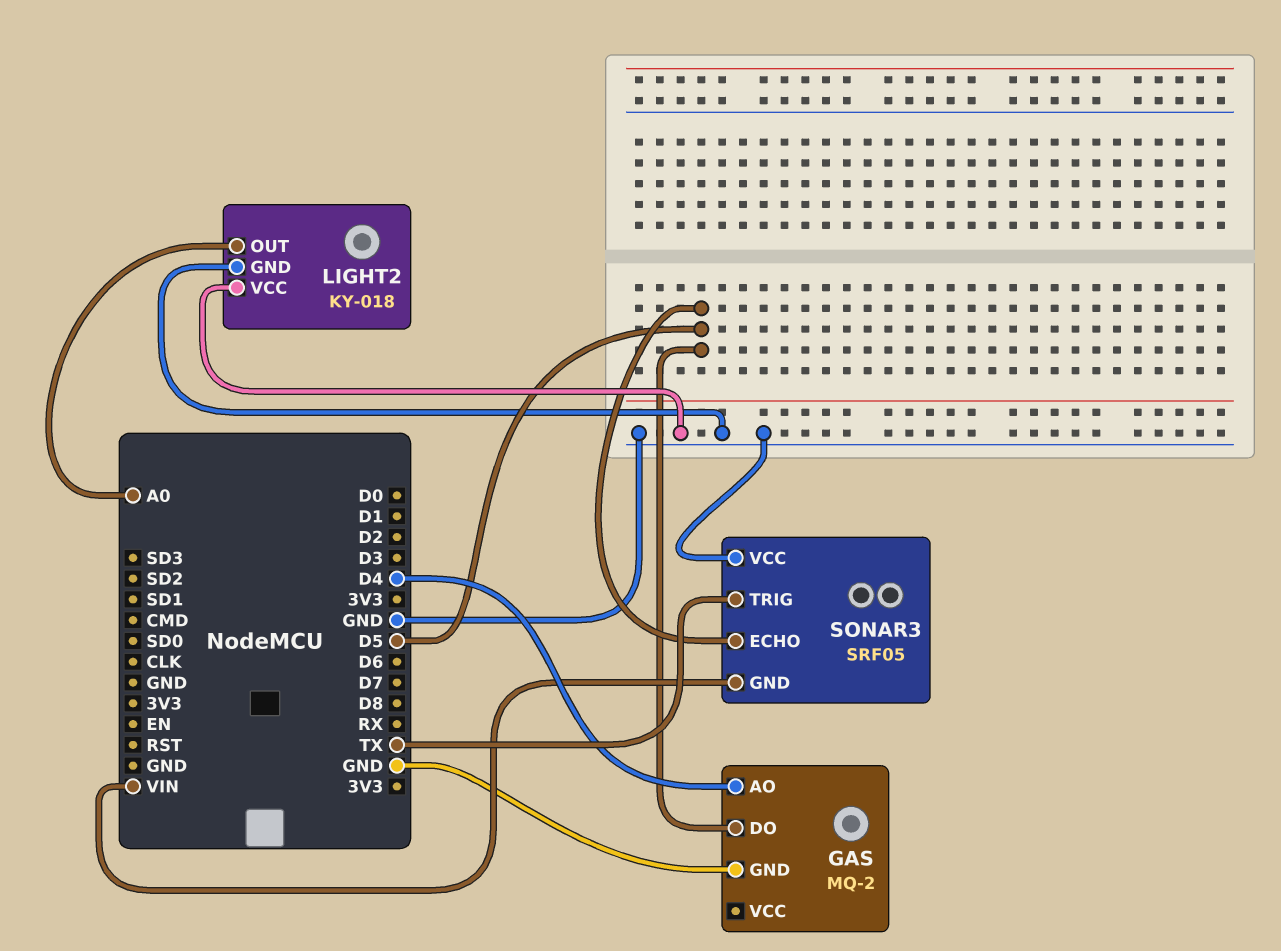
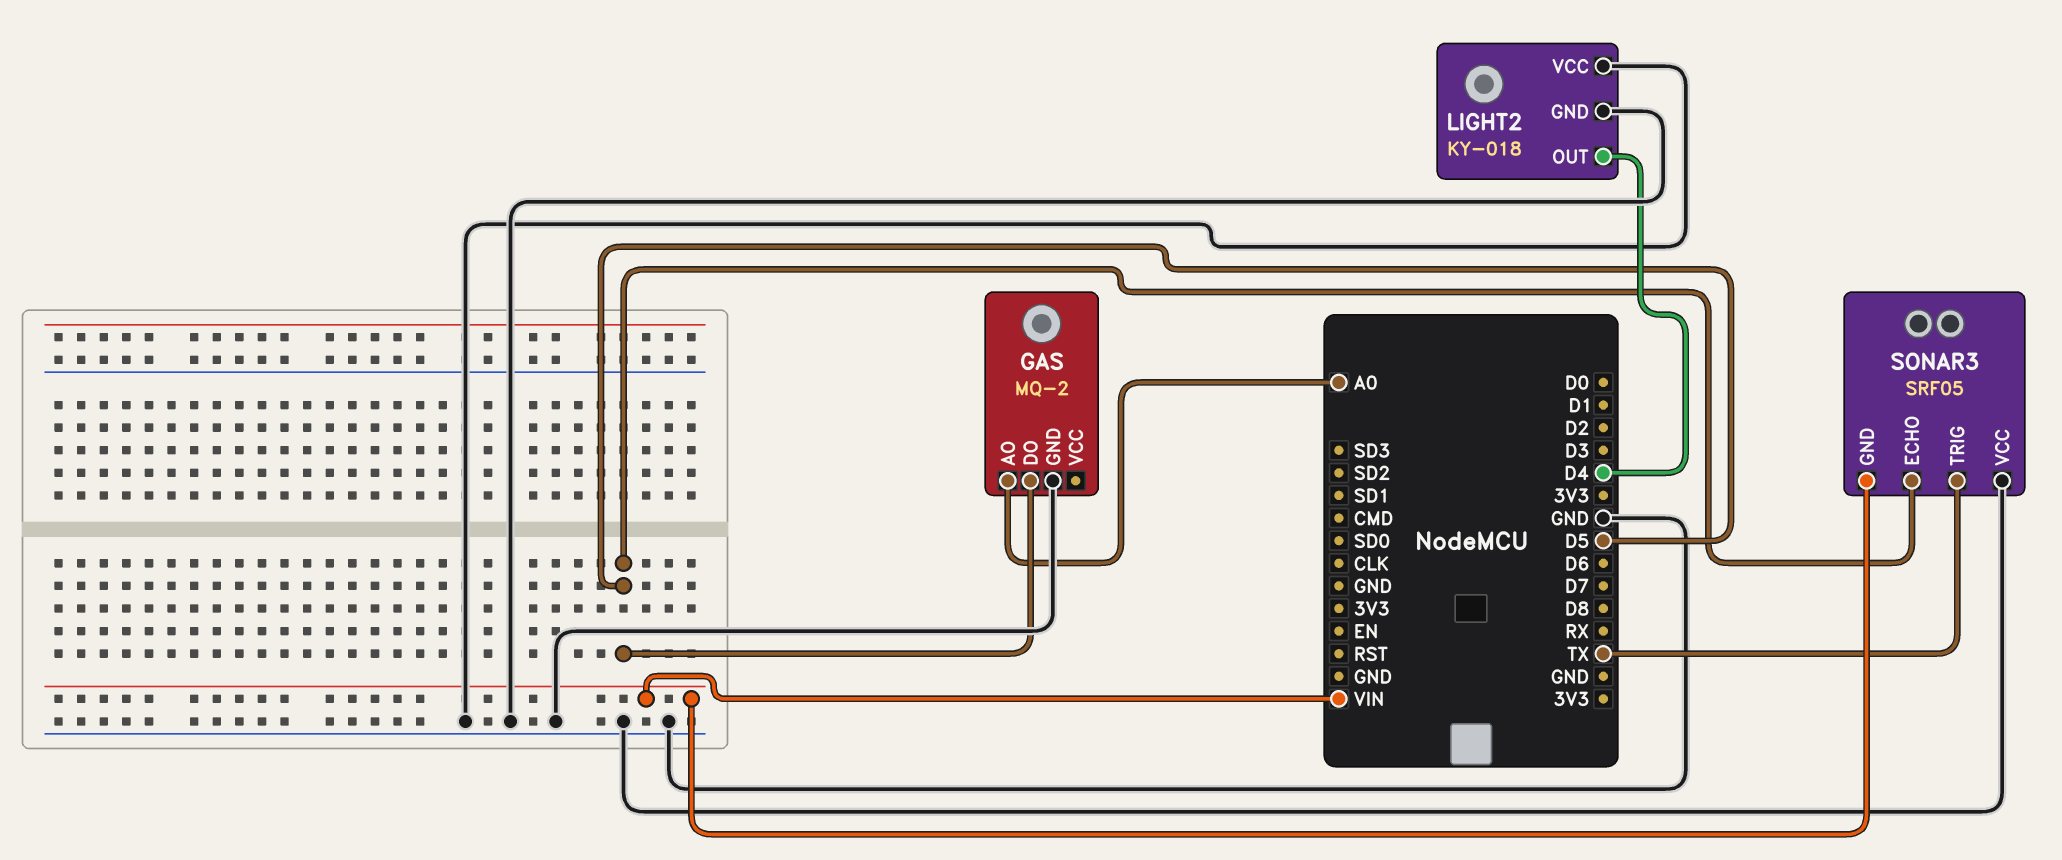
GAS pin AO: D4 -> A0
LIGHT2 pin OUT: A0 -> D4

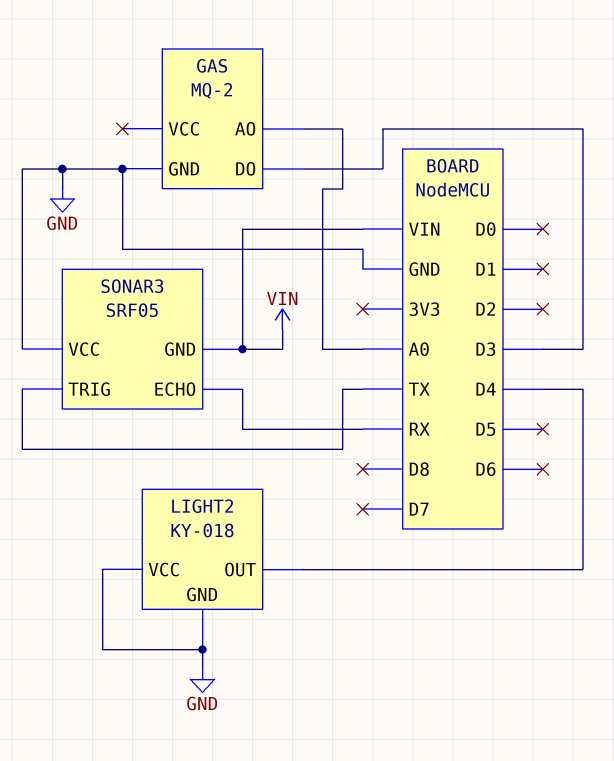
GAS pin DO: D5 -> D3
SONAR3 pin ECHO: D5 -> RX

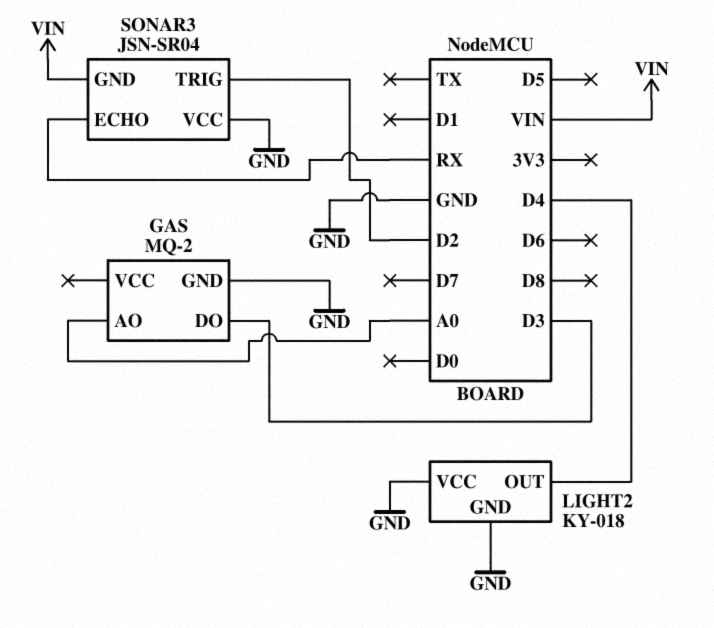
SONAR3: SRF05 -> JSN-SR04
SONAR3 pin TRIG: TX -> D2

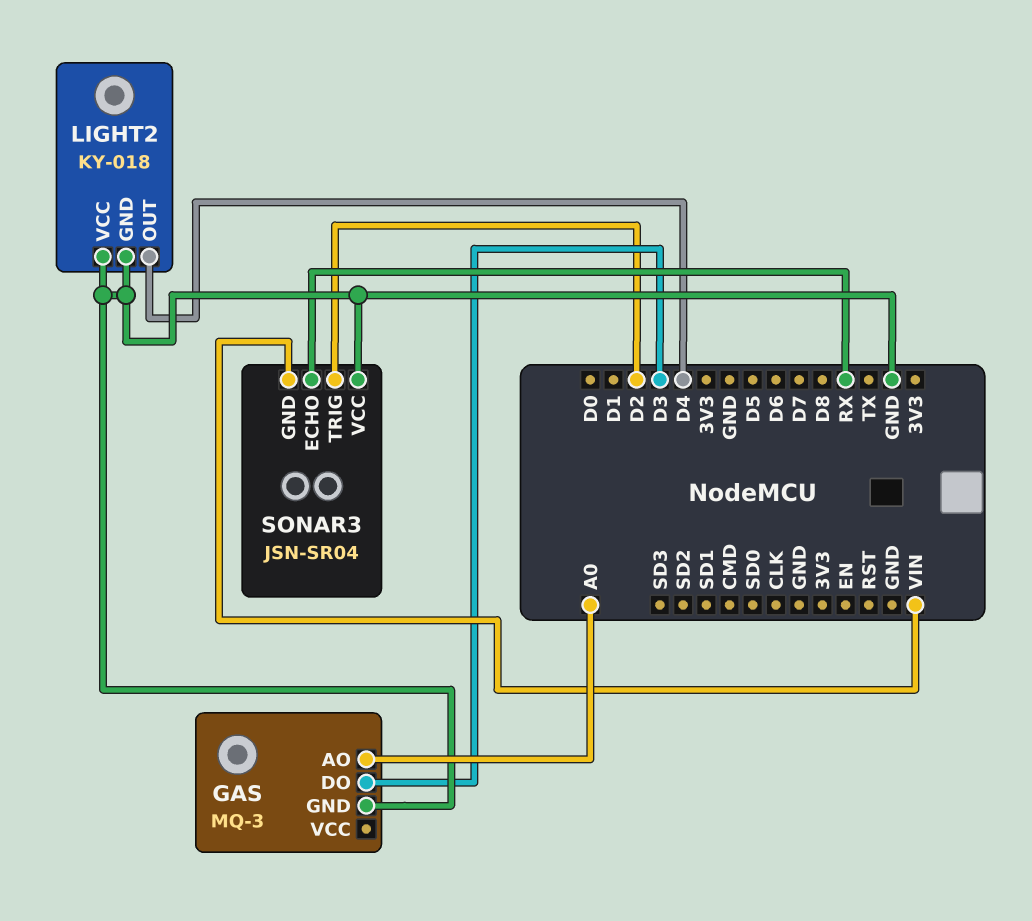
GAS: MQ-2 -> MQ-3

